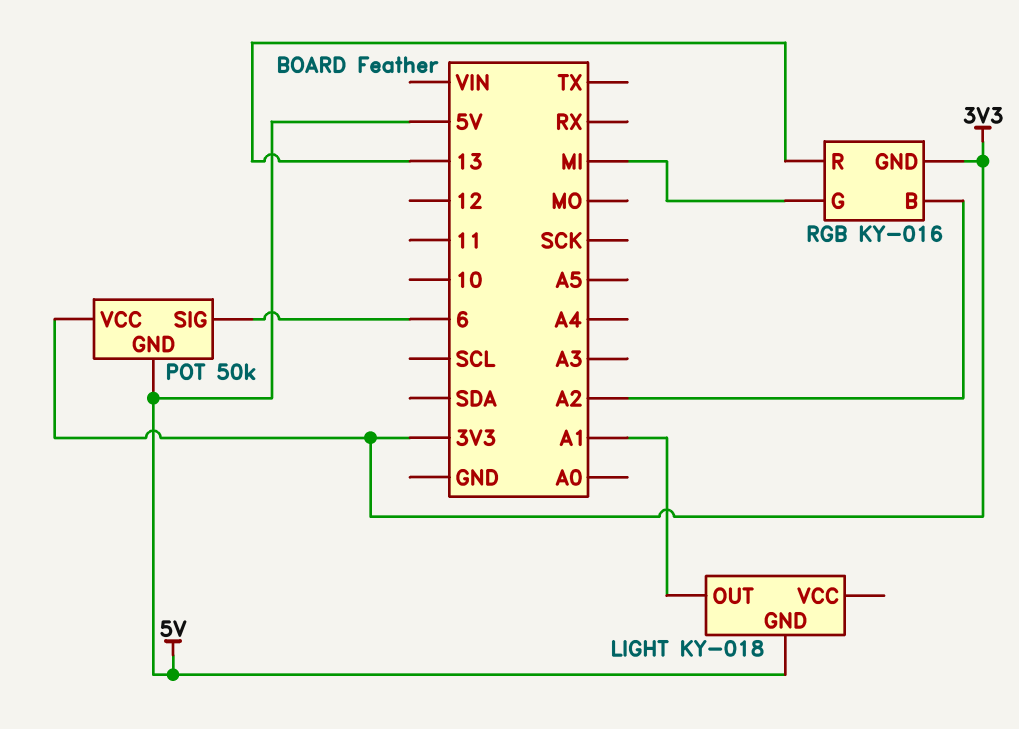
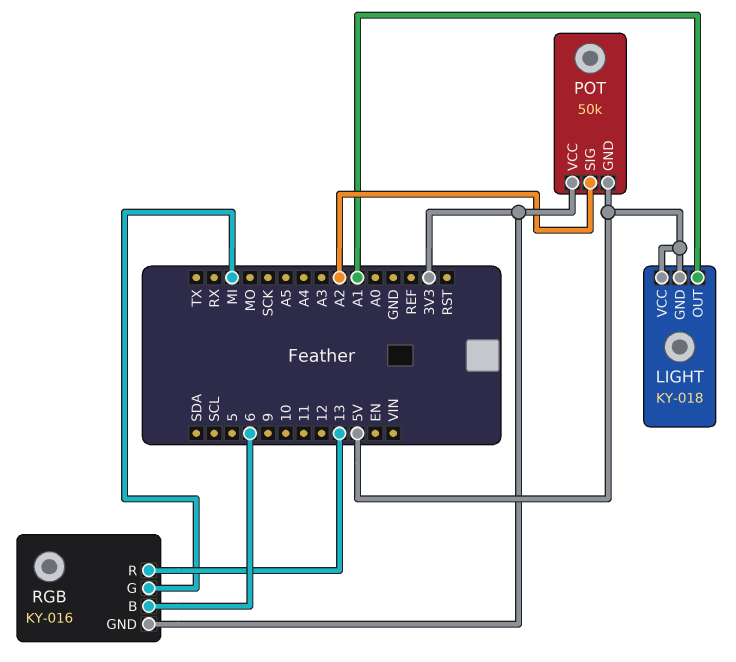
LIGHT pin VCC: none -> 5V
POT pin SIG: 6 -> A2
RGB pin B: A2 -> 6

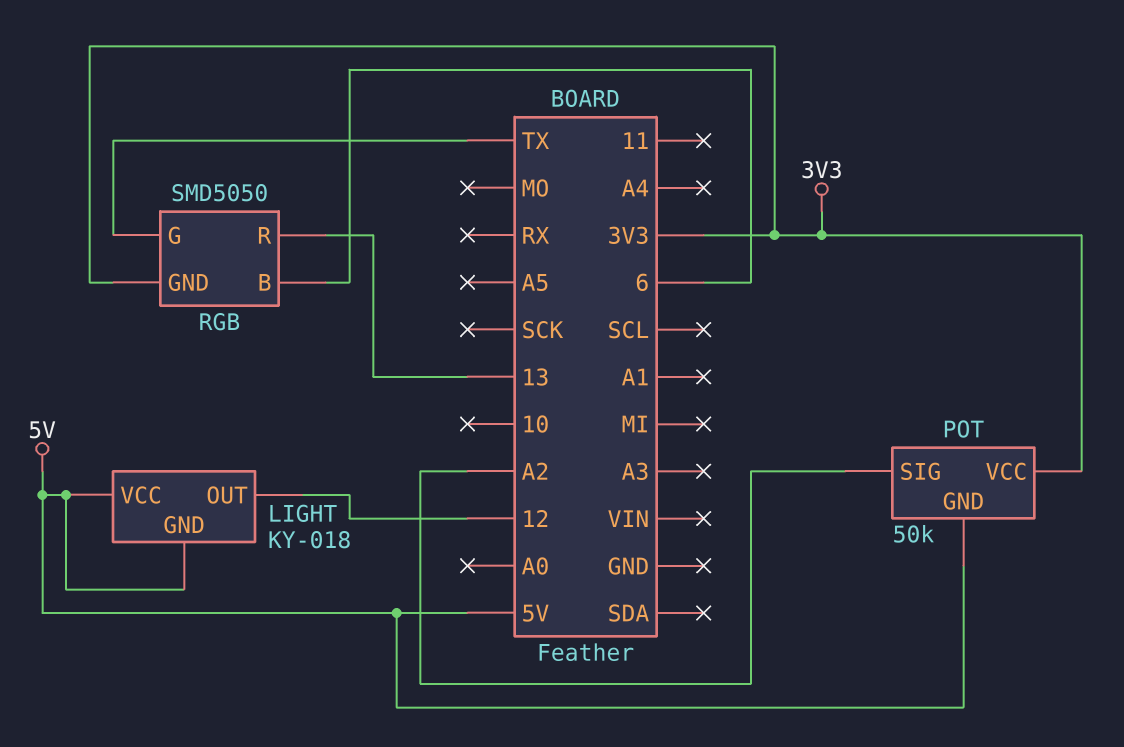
LIGHT pin OUT: A1 -> 12
RGB: KY-016 -> SMD5050
RGB pin G: MI -> TX

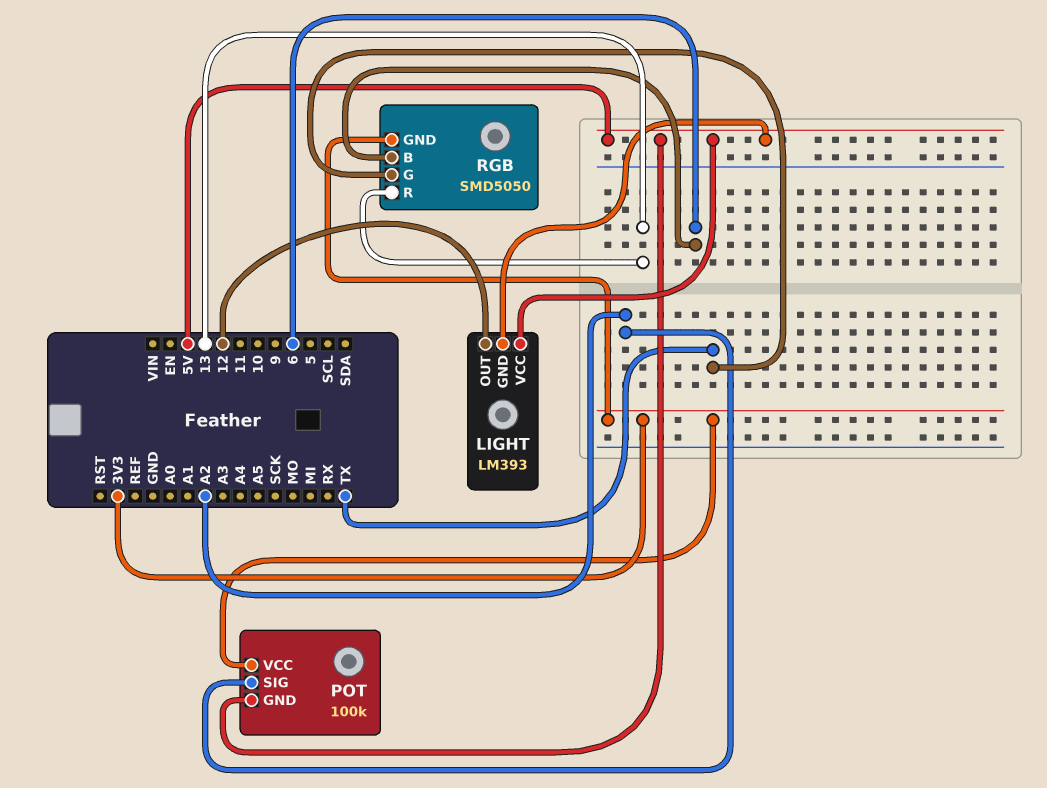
LIGHT: KY-018 -> LM393
POT: 50k -> 100k

